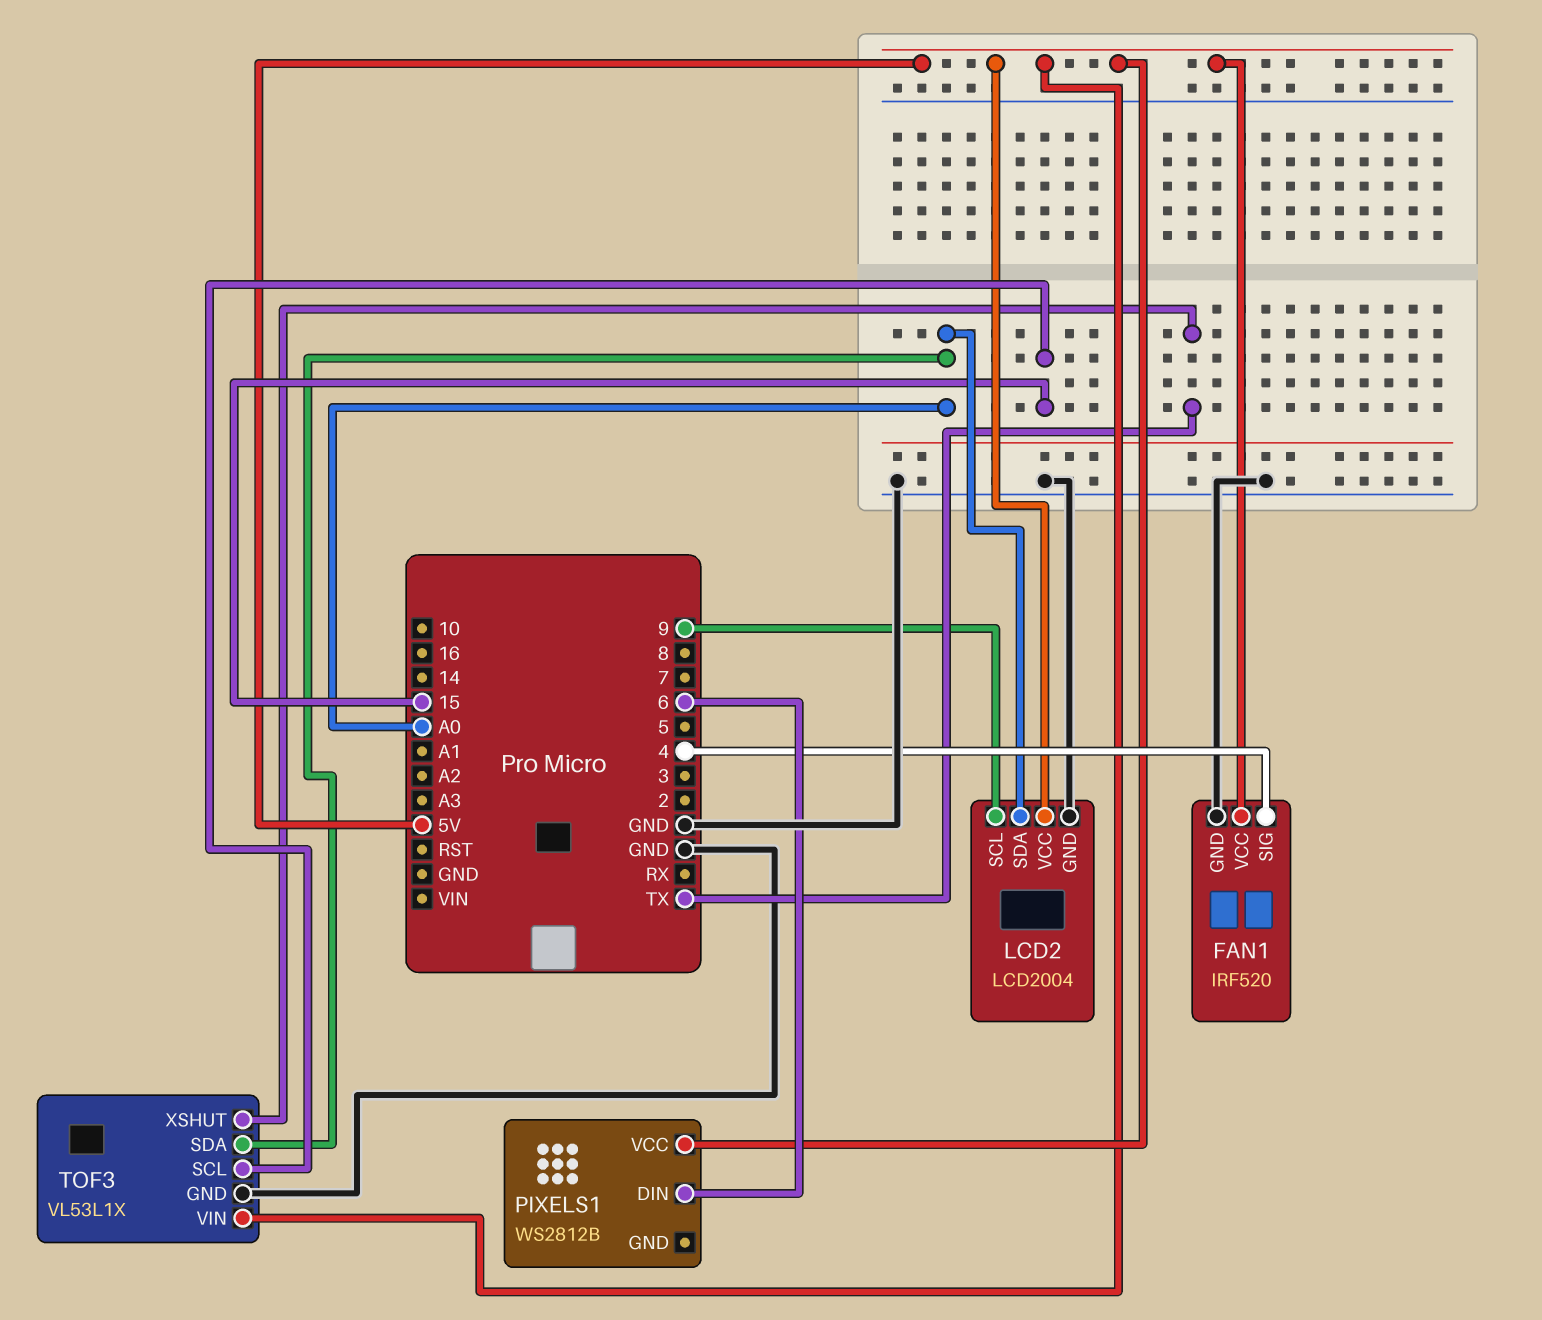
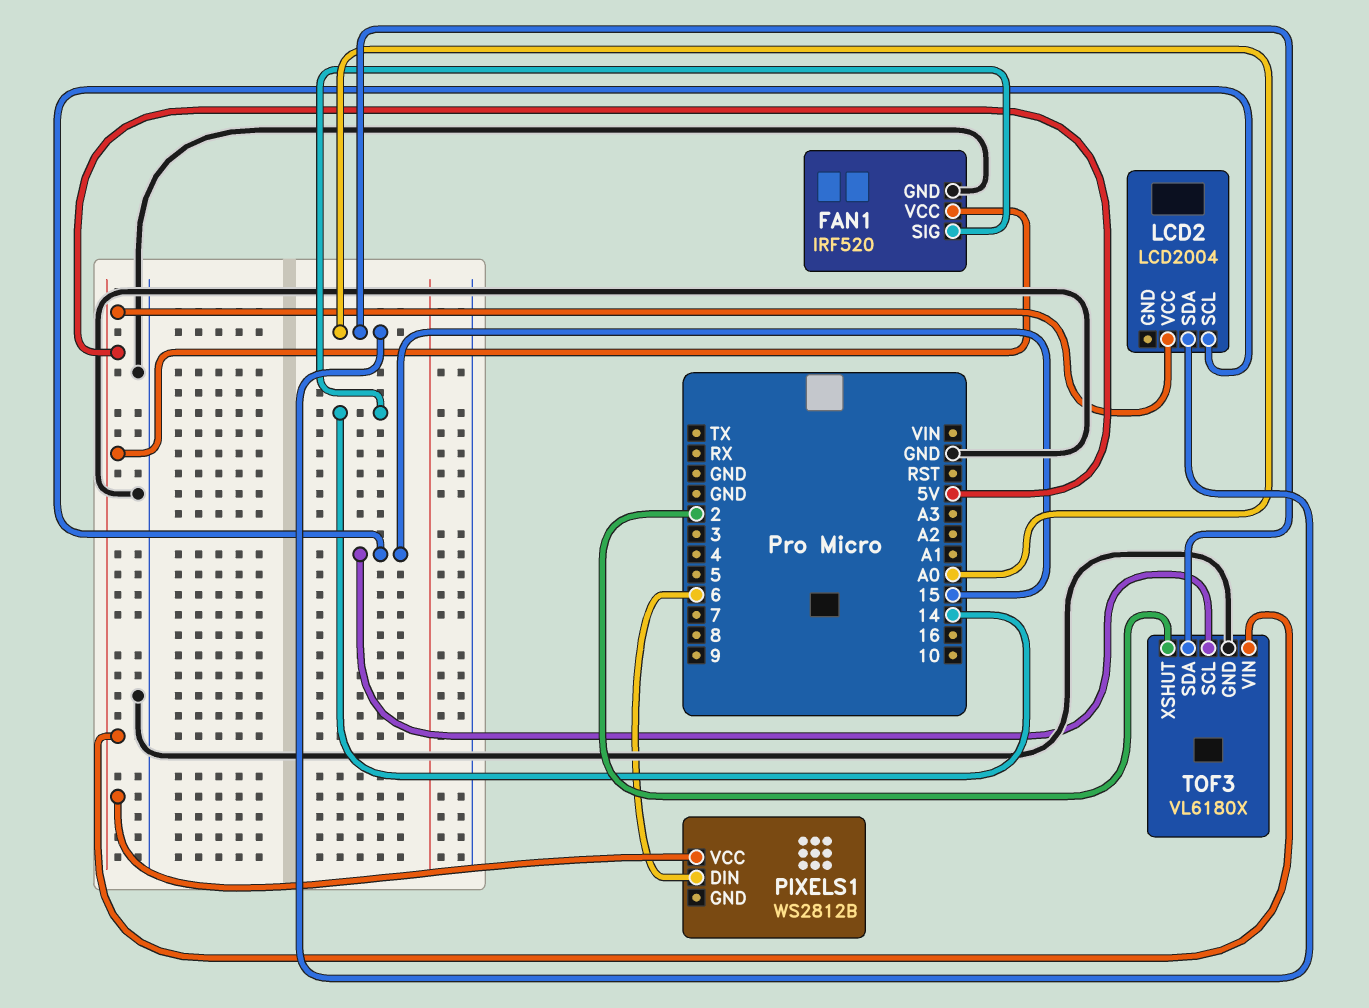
FAN1 pin SIG: 4 -> 14
LCD2 pin GND: GND -> none
LCD2 pin SCL: 9 -> 15
TOF3: VL53L1X -> VL6180X
TOF3 pin XSHUT: TX -> 2

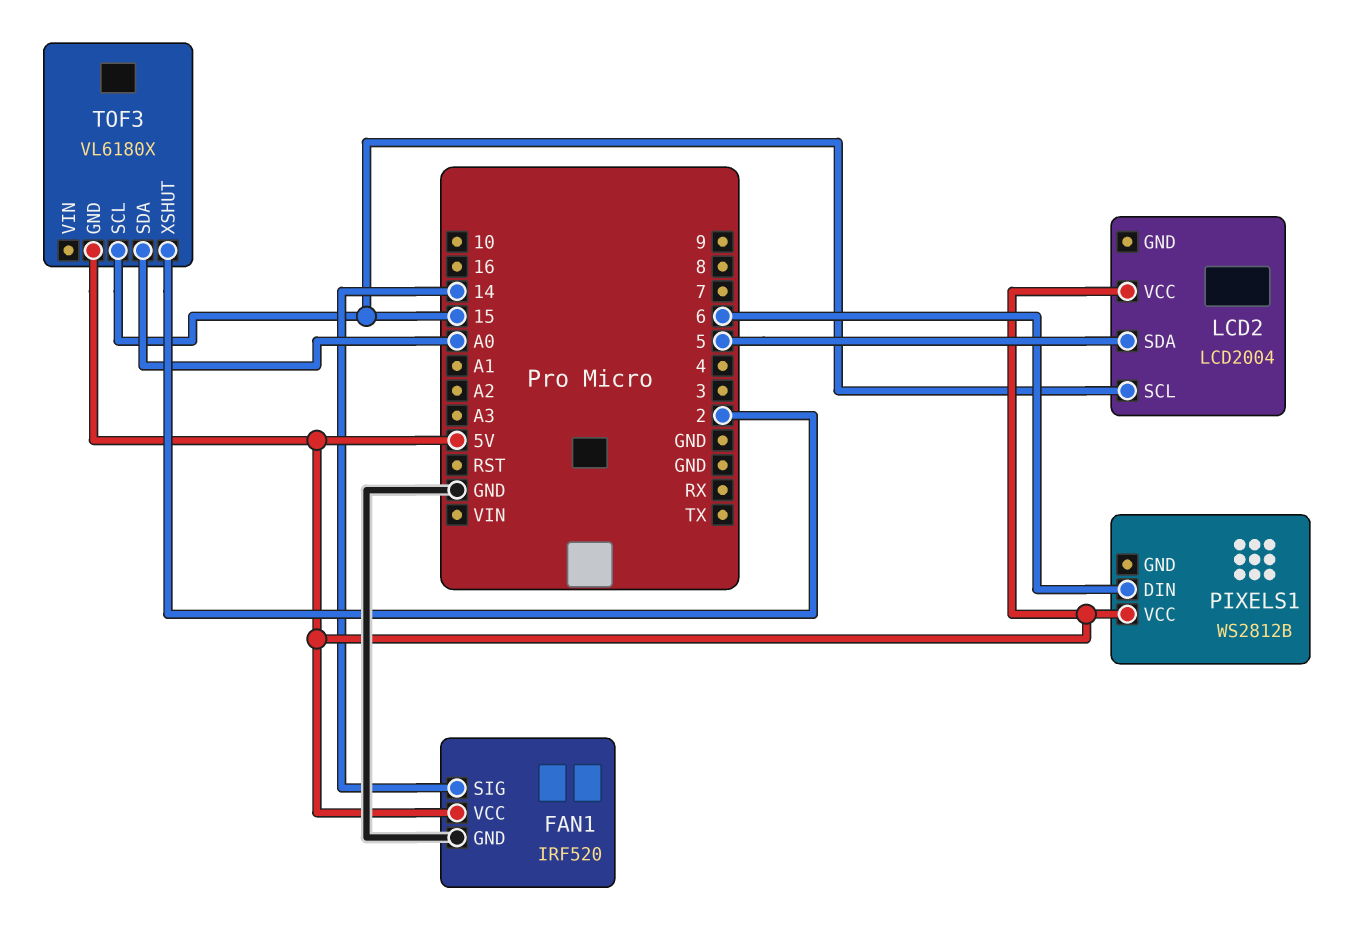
LCD2 pin SDA: A0 -> 5
TOF3 pin GND: GND -> 5V
TOF3 pin VIN: 5V -> none

